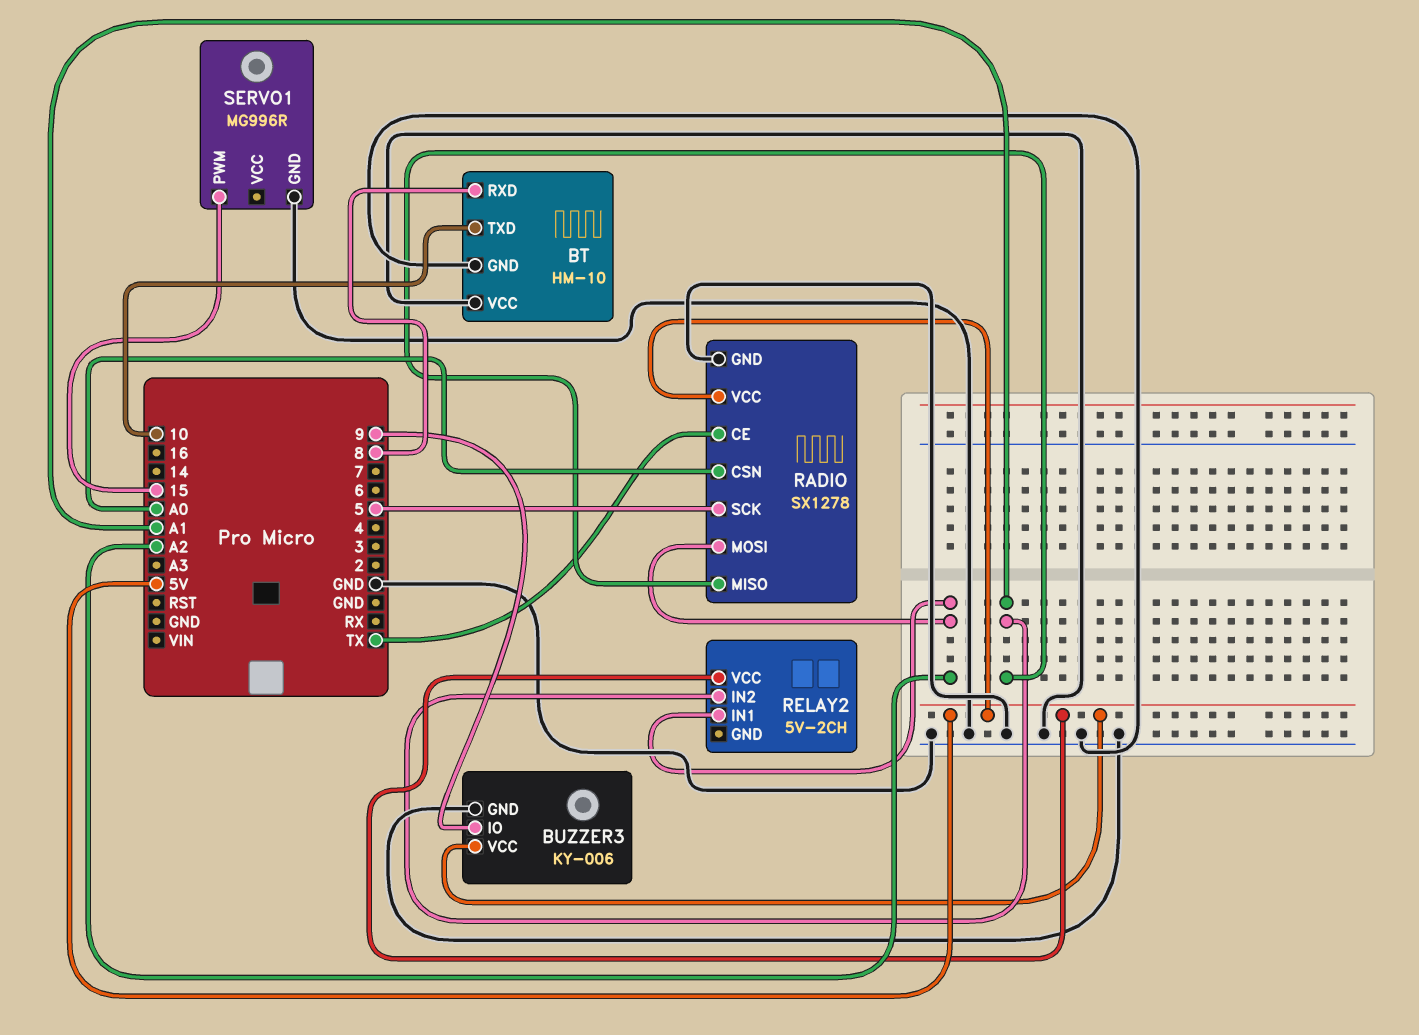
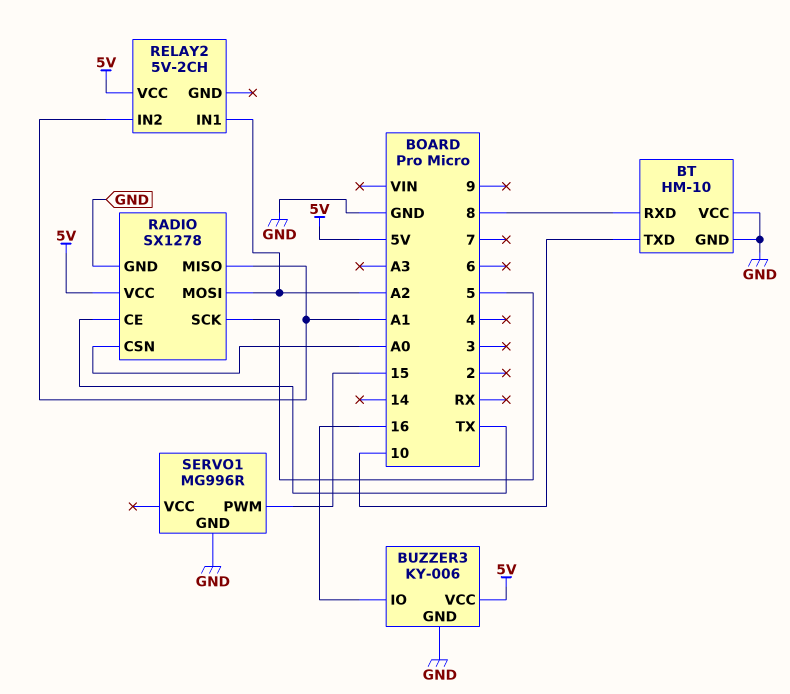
BUZZER3 pin IO: 9 -> 16

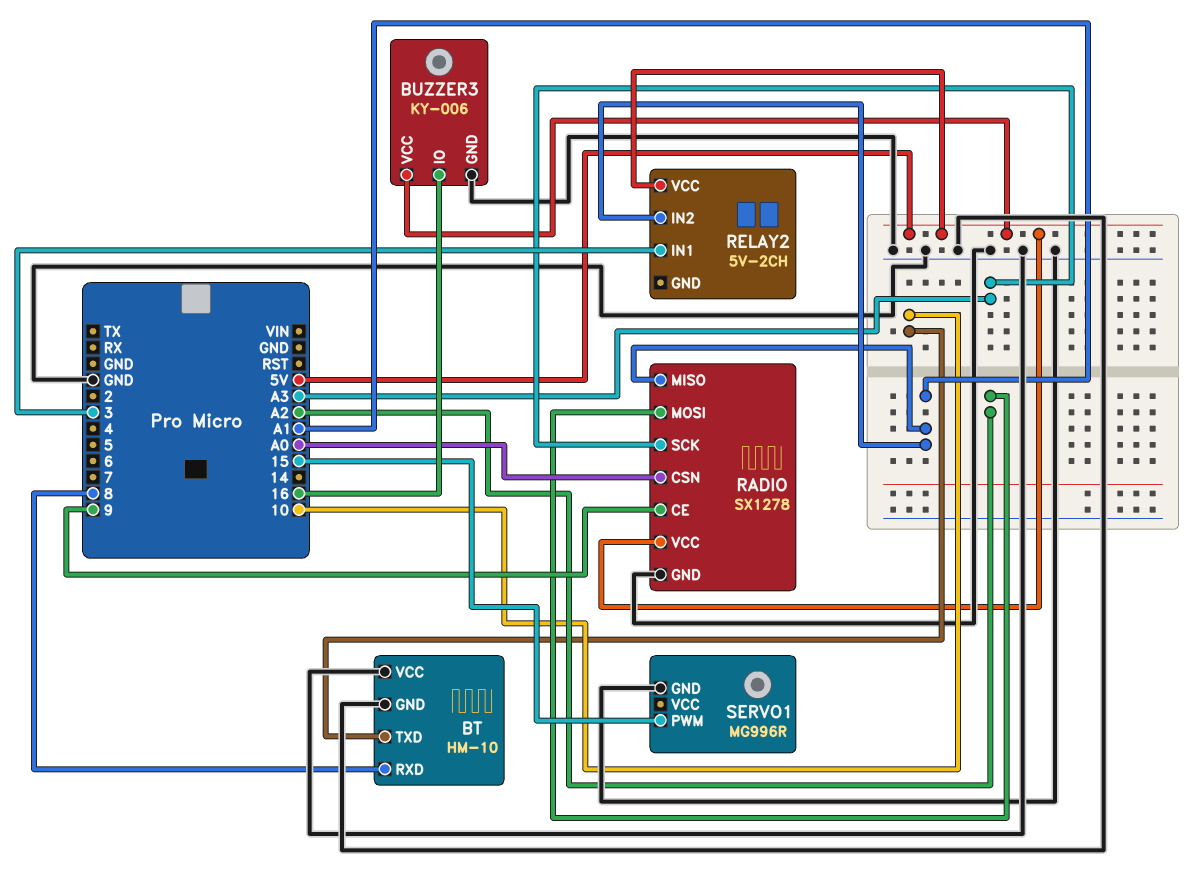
RADIO pin CE: TX -> 9
RADIO pin SCK: 5 -> A3
RELAY2 pin IN1: A2 -> 3

